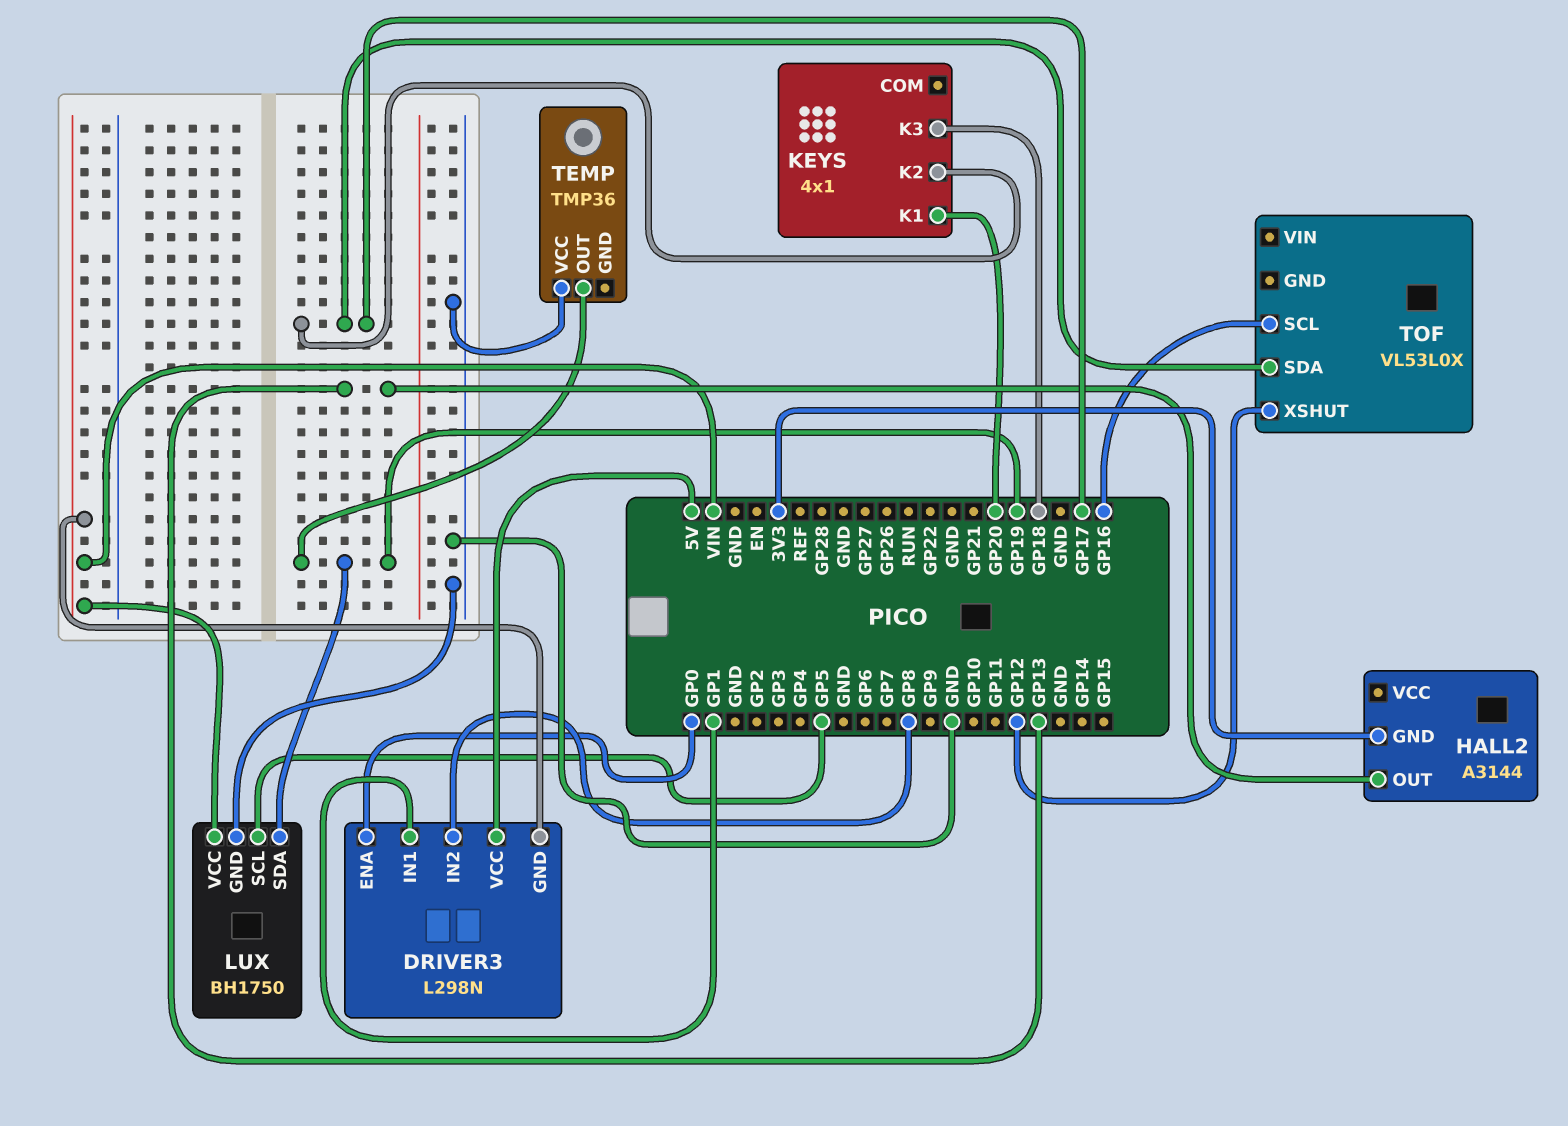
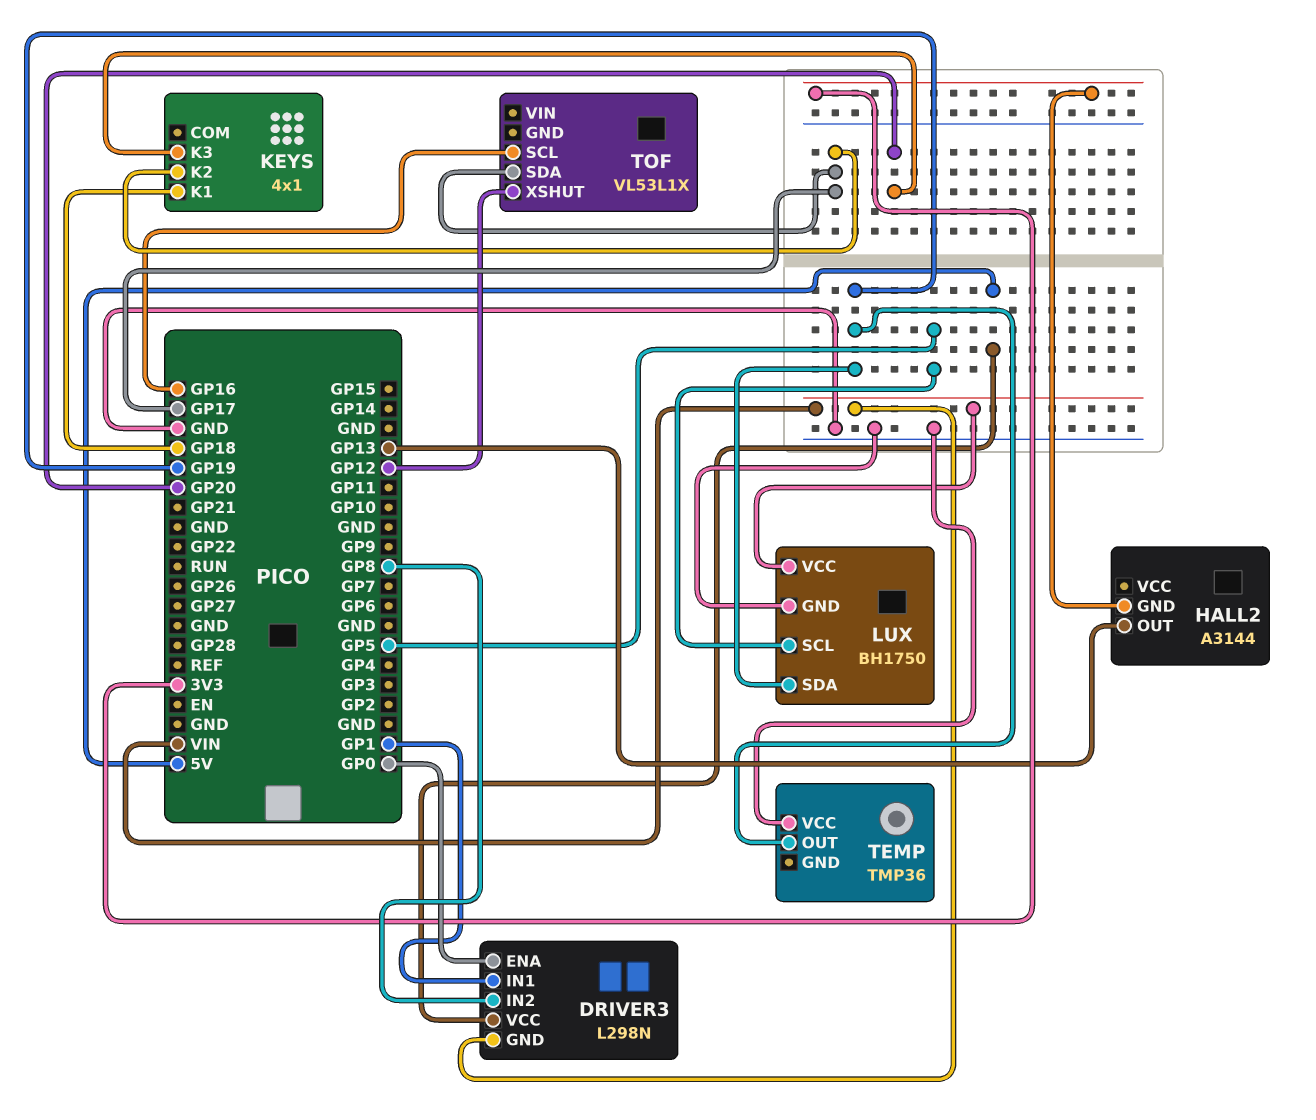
KEYS pin K1: GP20 -> GP18
KEYS pin K3: GP18 -> GP20
TOF: VL53L0X -> VL53L1X

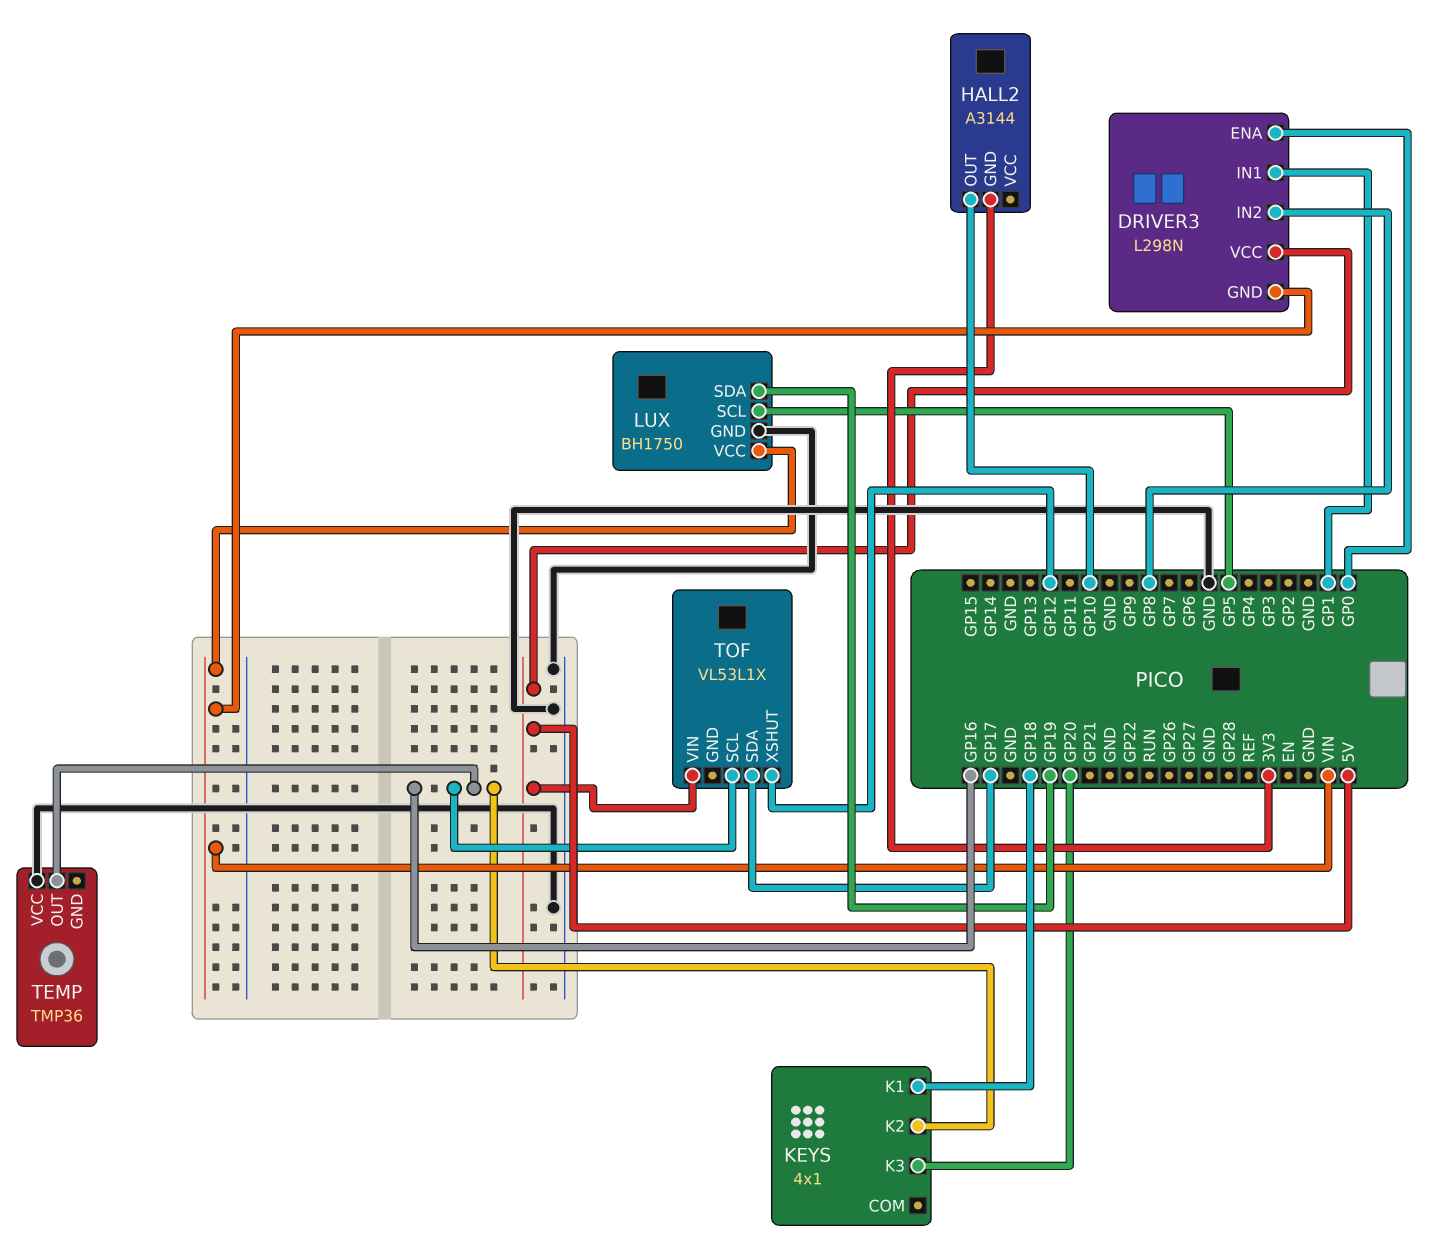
HALL2 pin OUT: GP13 -> GP10
KEYS pin K2: GP17 -> GP16
TEMP pin OUT: GP19 -> GP16
TOF pin VIN: none -> 5V

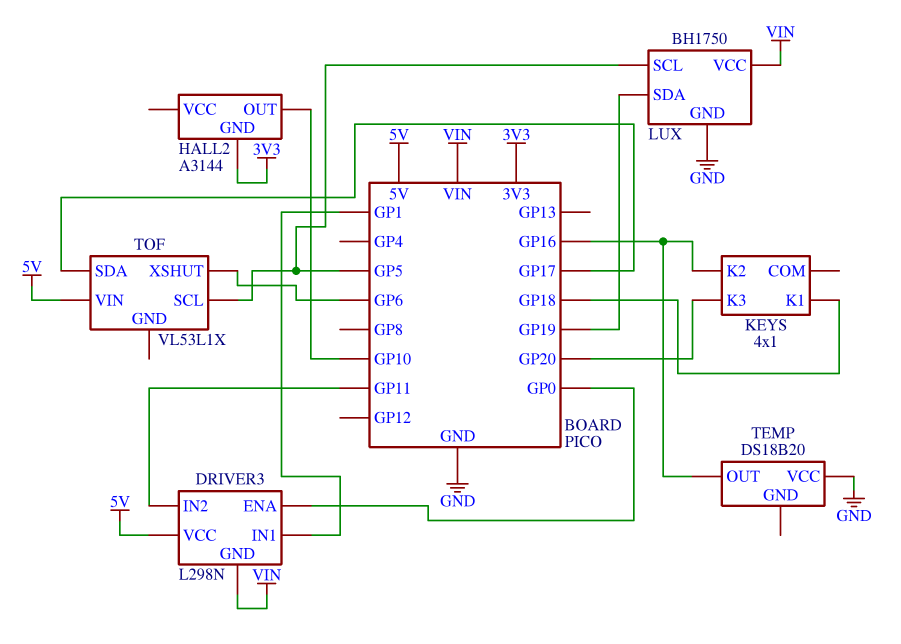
DRIVER3 pin IN2: GP8 -> GP11
TEMP: TMP36 -> DS18B20
TOF pin SCL: GP16 -> GP5
TOF pin XSHUT: GP12 -> GP6

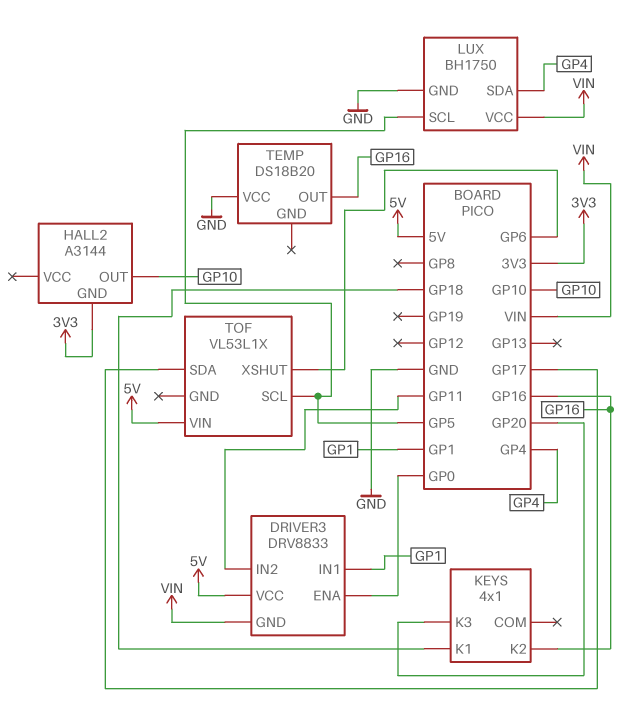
DRIVER3: L298N -> DRV8833
LUX pin SDA: GP19 -> GP4

